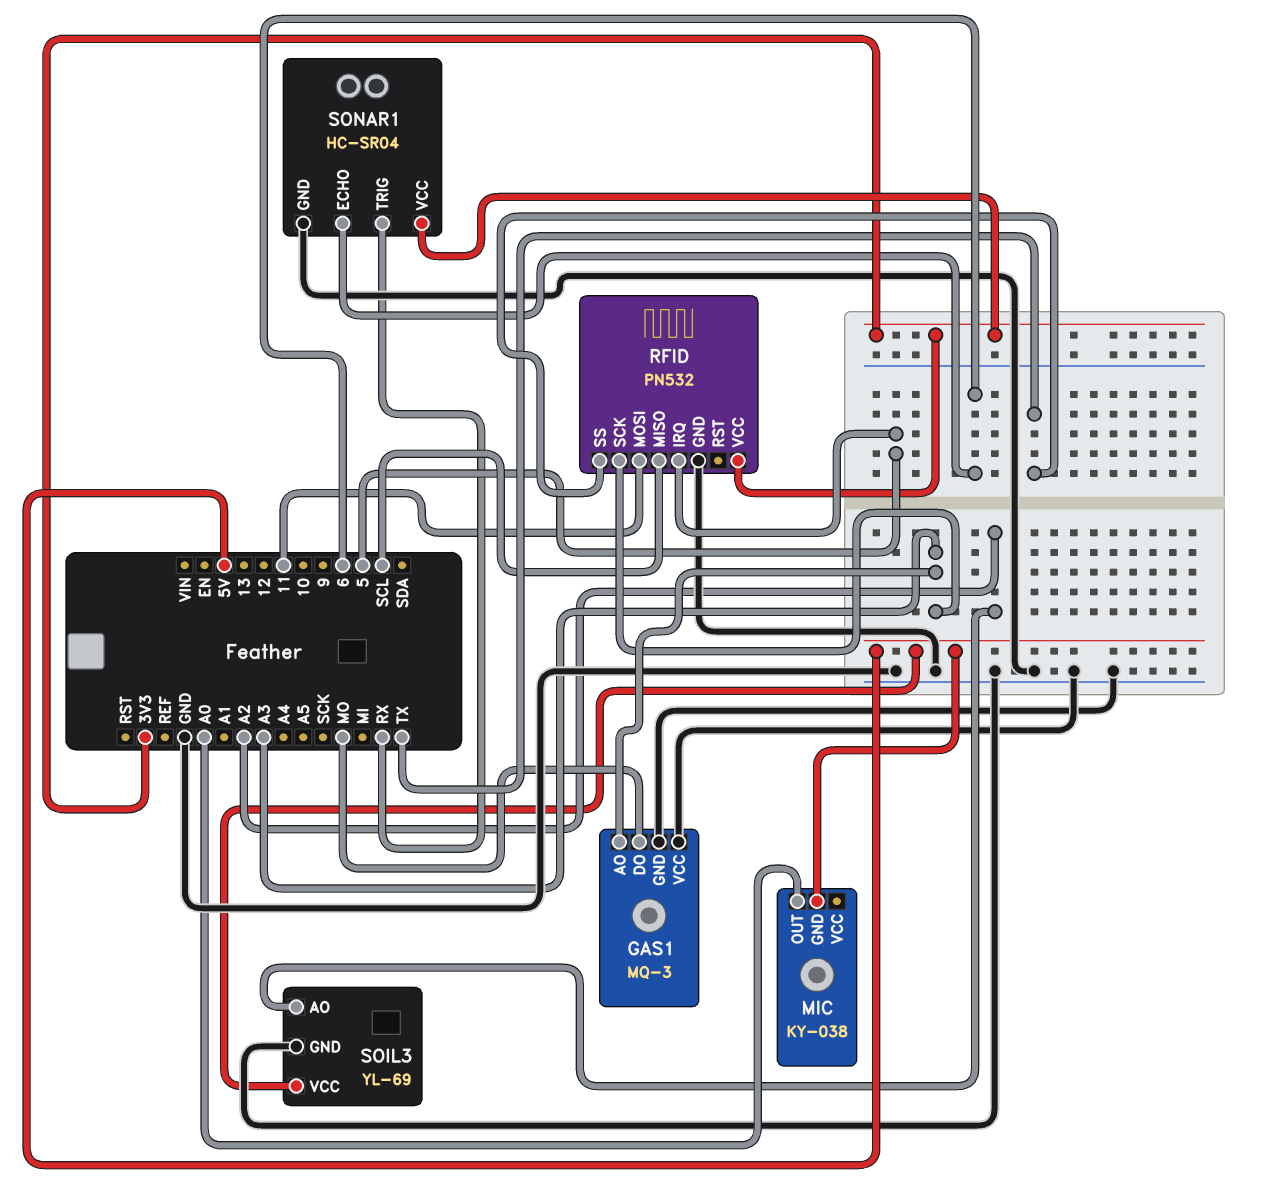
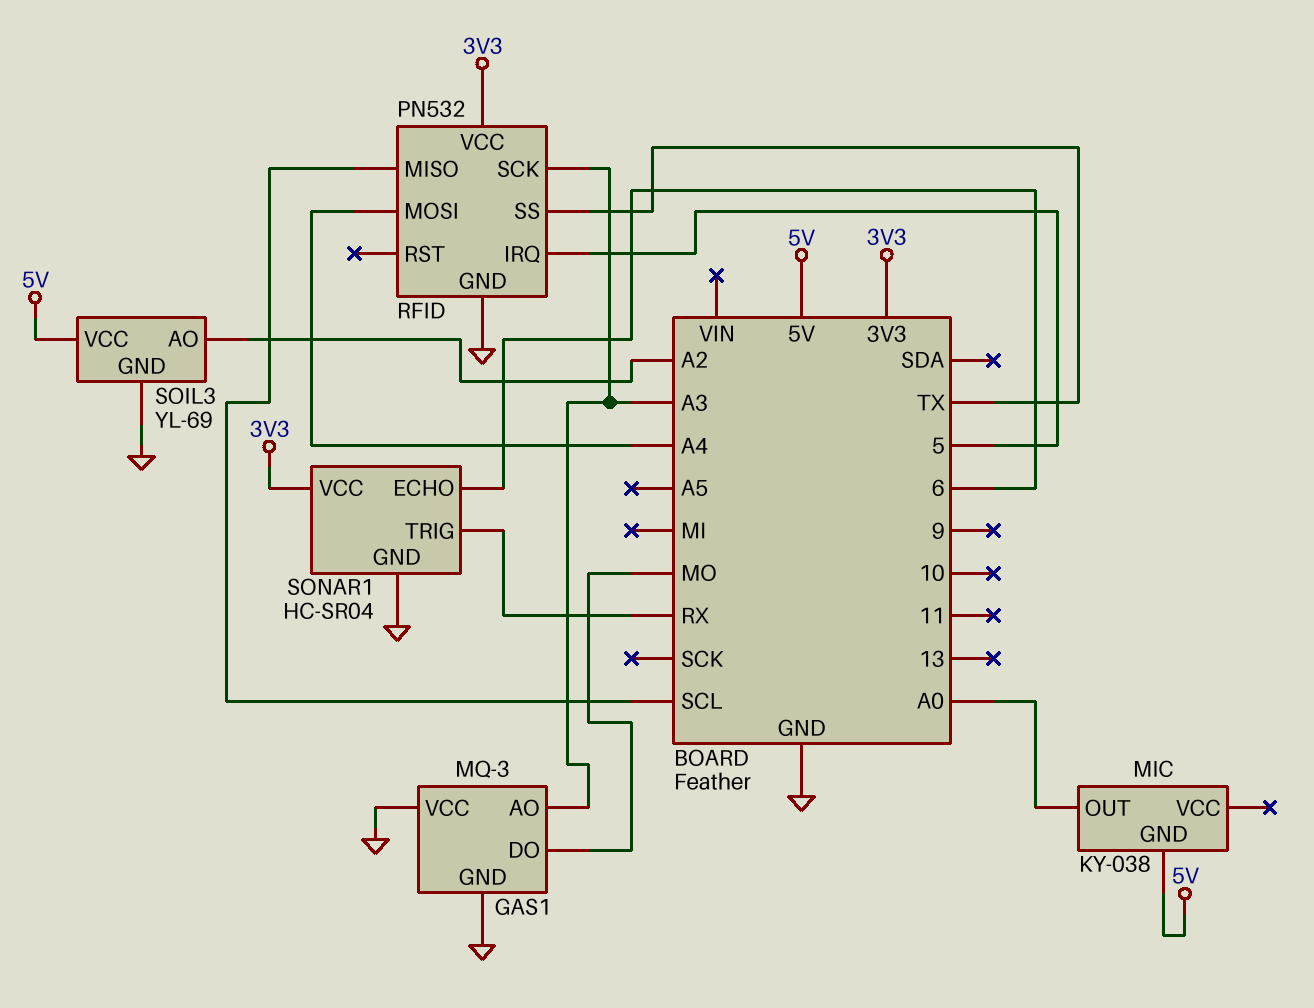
RFID pin MOSI: 11 -> A4

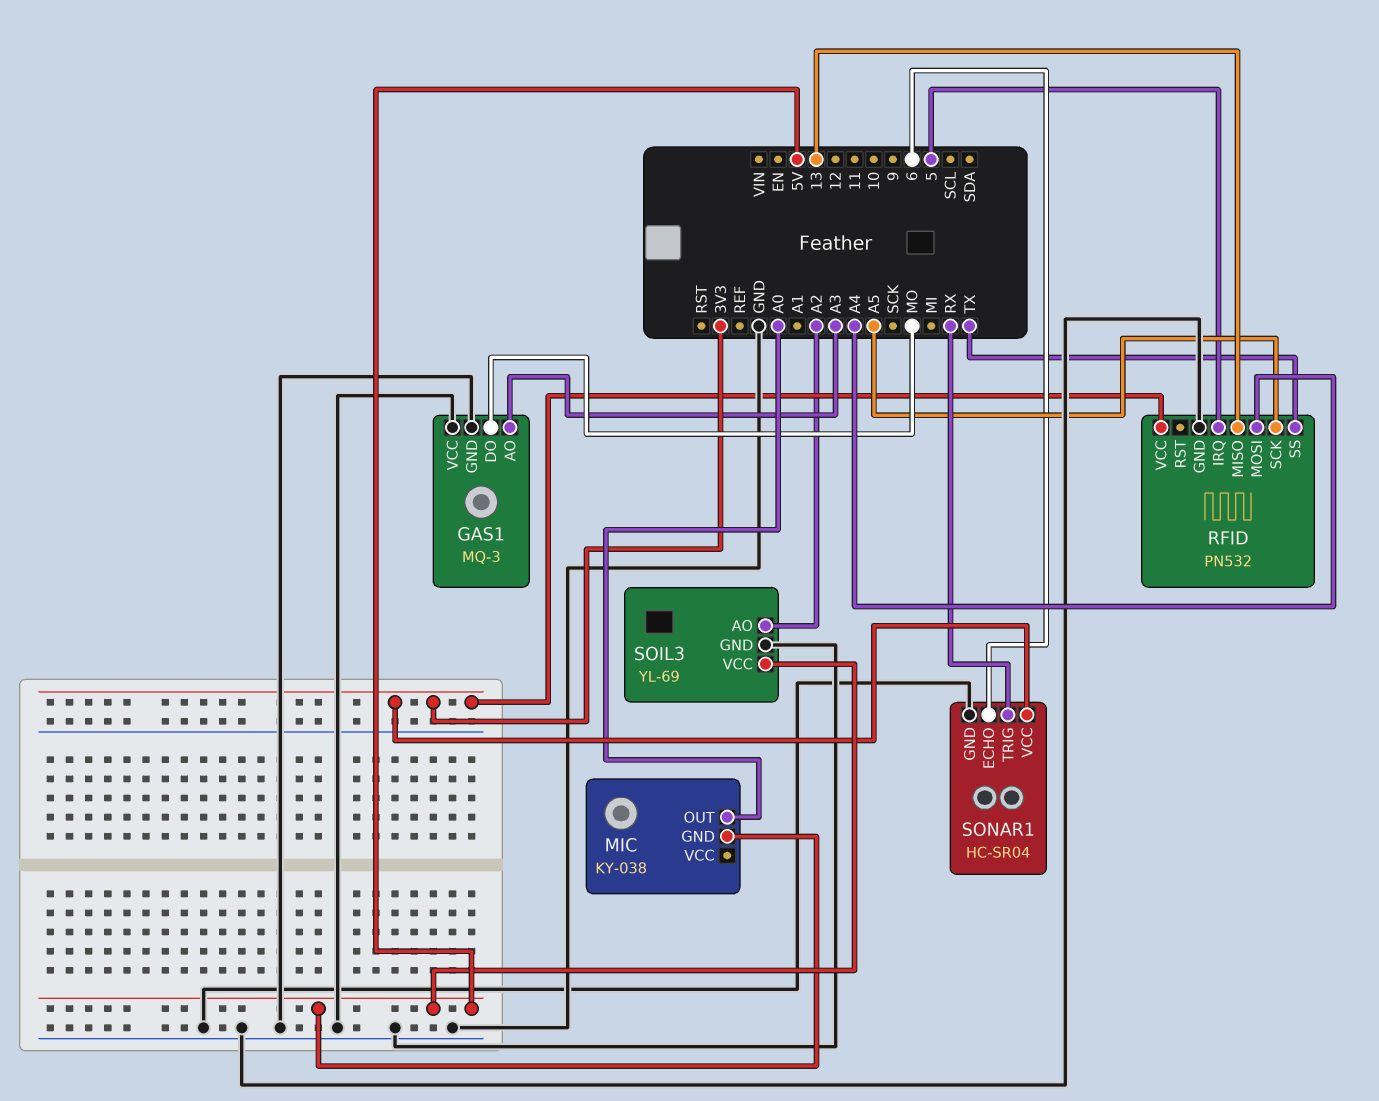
RFID pin MISO: SCL -> 13
RFID pin SCK: A3 -> A5

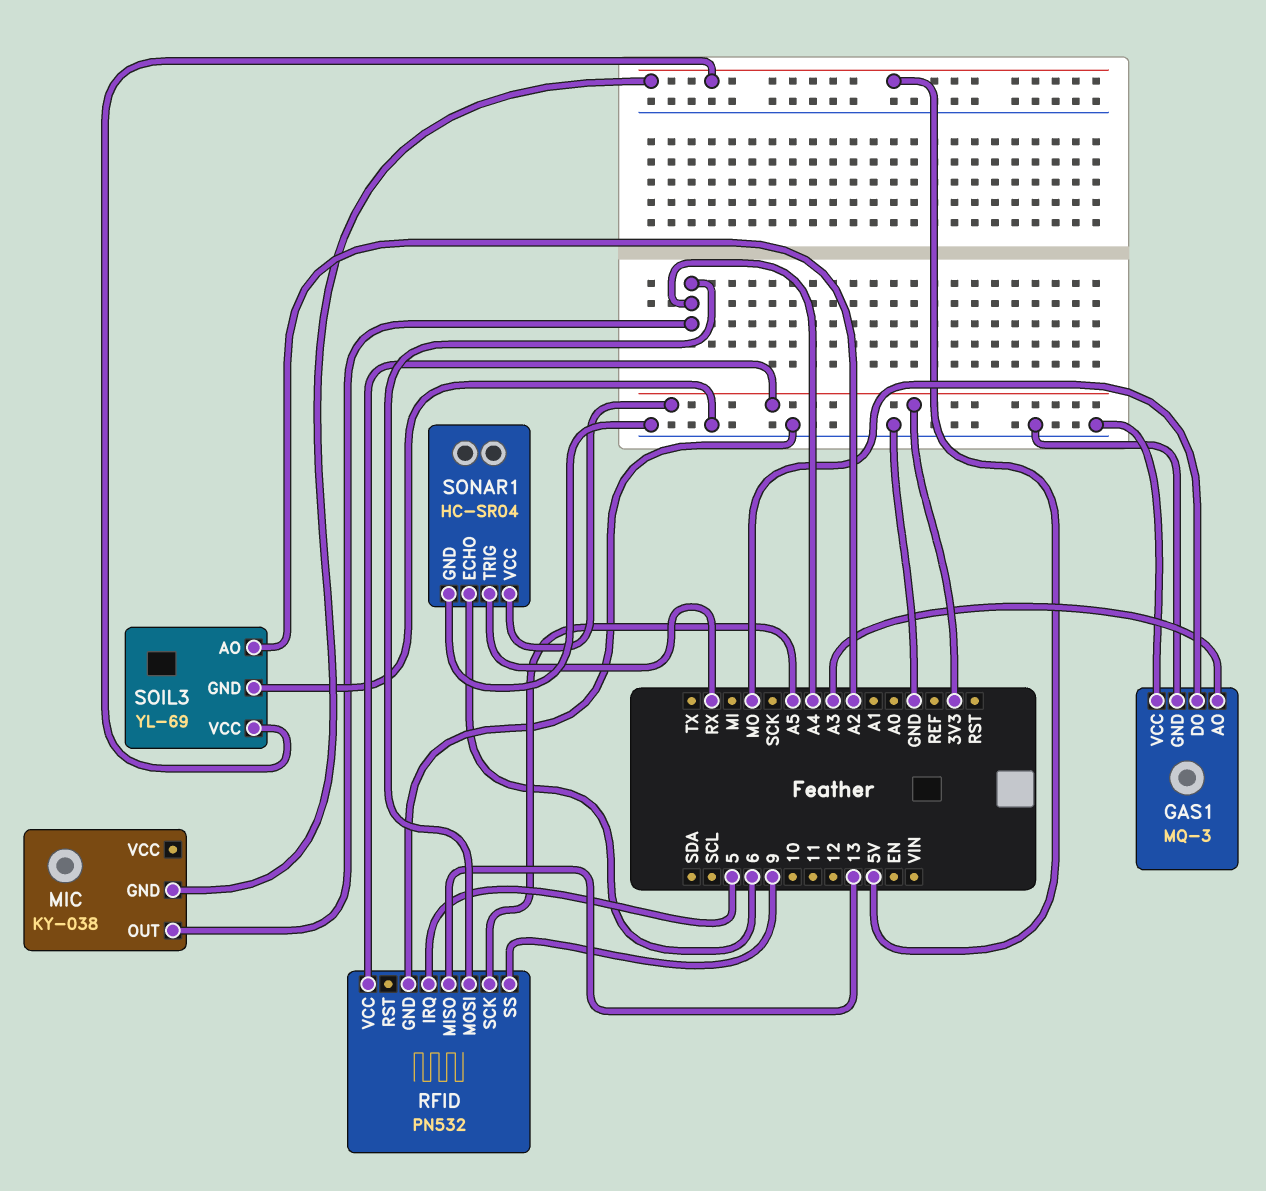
MIC pin OUT: A0 -> A4
RFID pin SS: TX -> 9

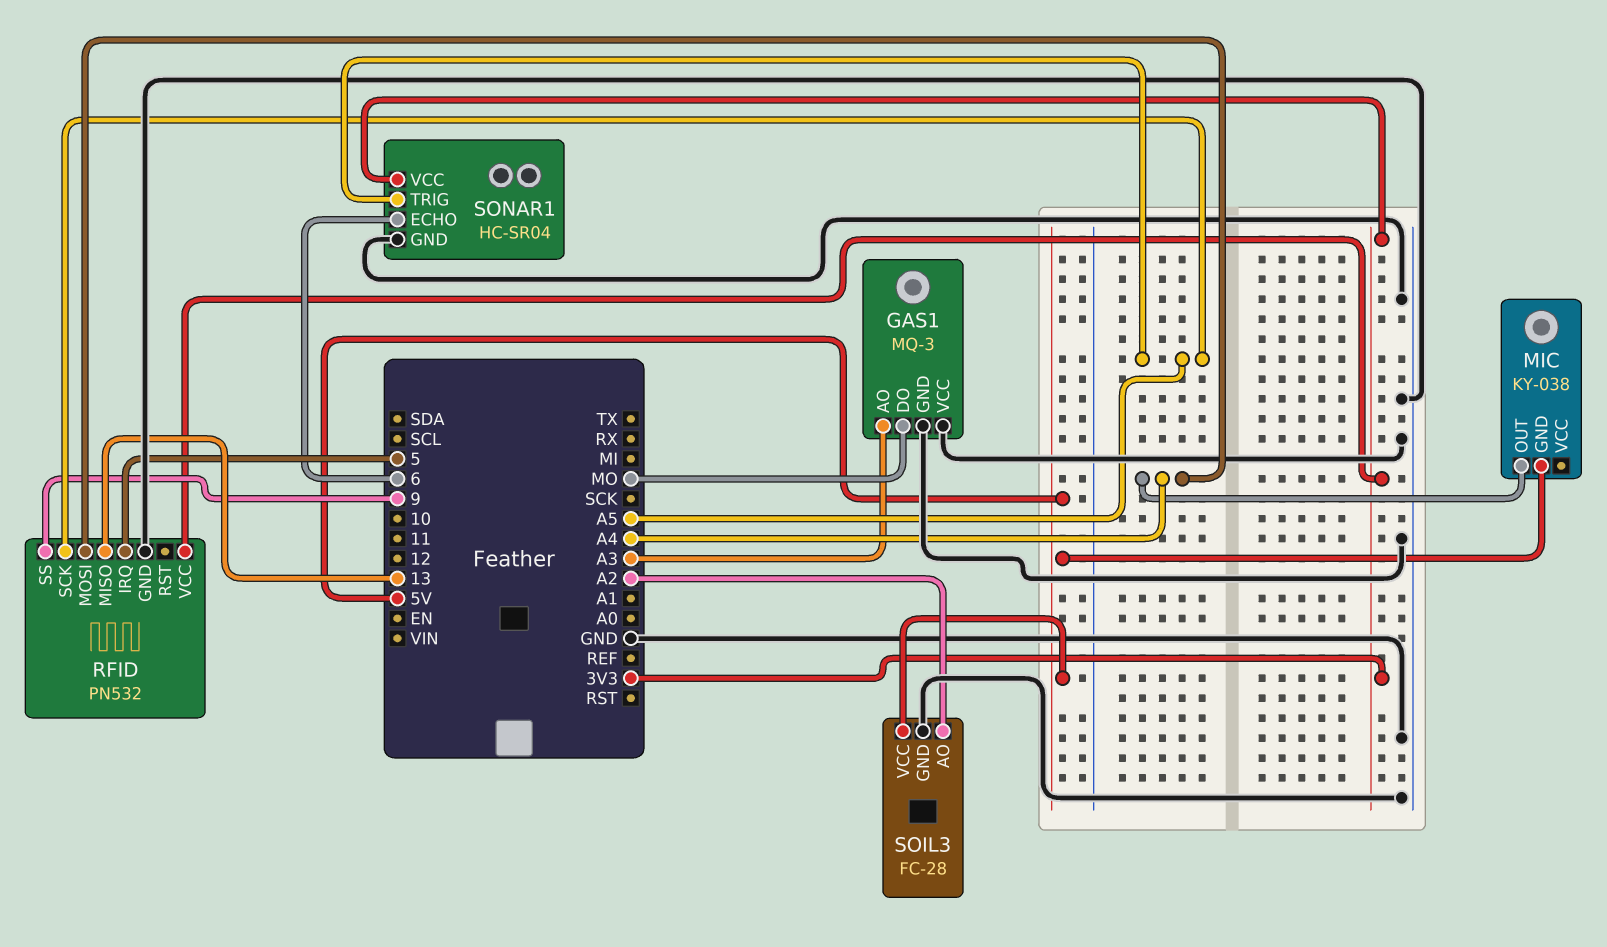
SOIL3: YL-69 -> FC-28
SONAR1 pin TRIG: RX -> A5

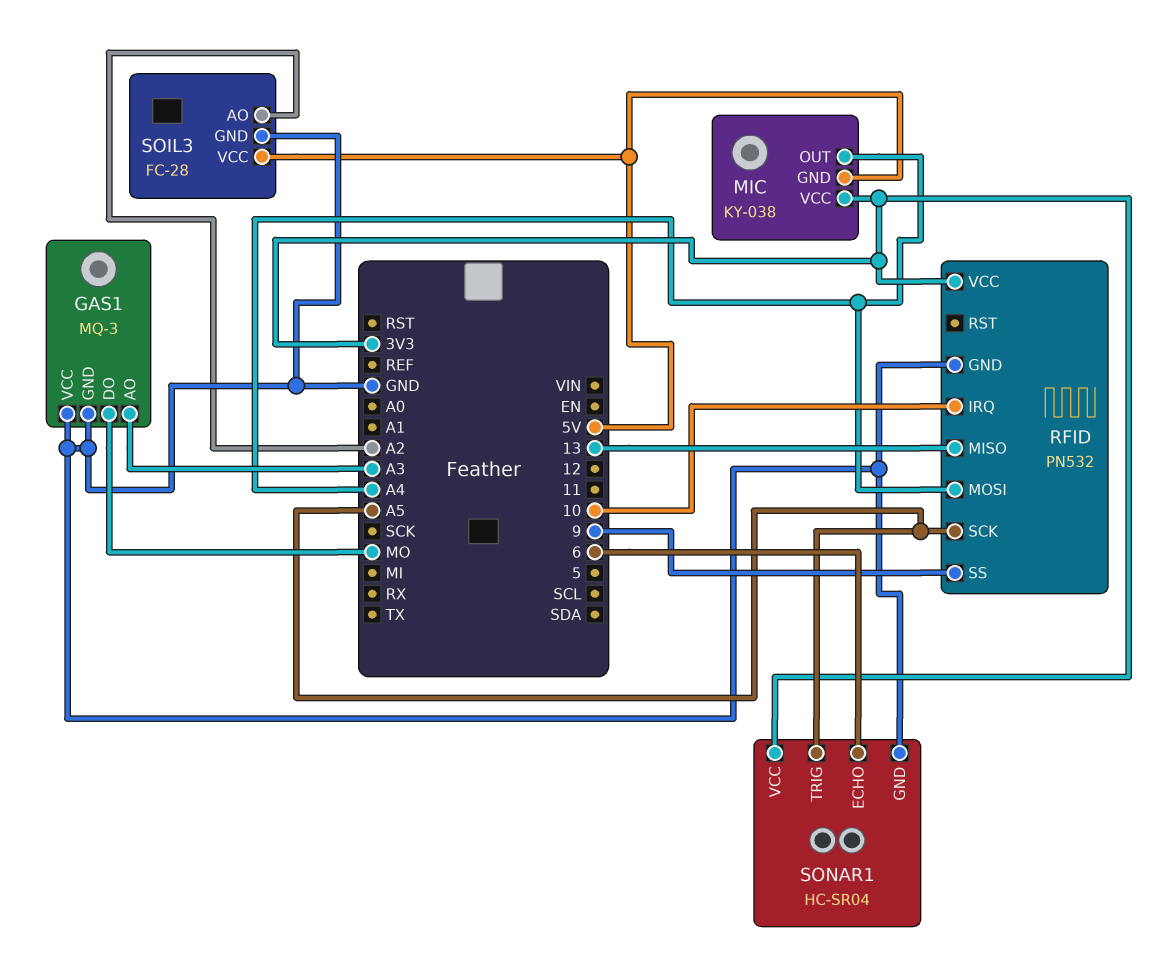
MIC pin VCC: none -> 3V3
RFID pin IRQ: 5 -> 10

